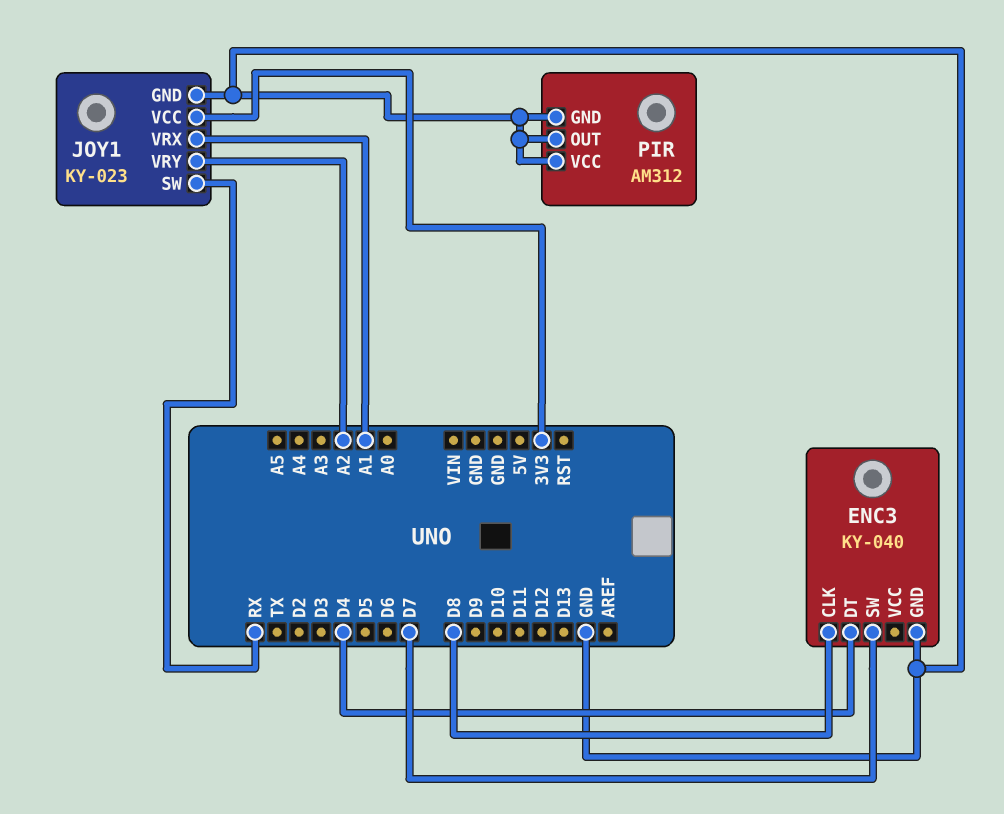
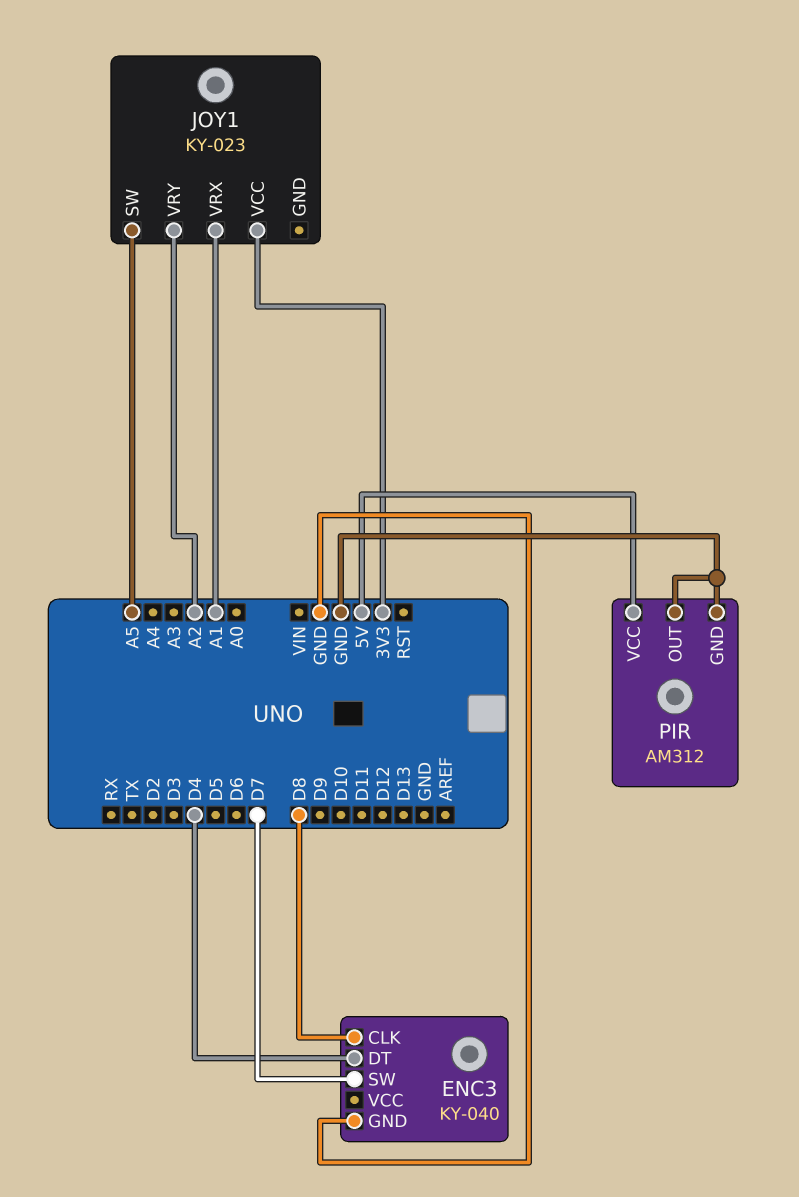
JOY1 pin GND: GND -> none
JOY1 pin SW: RX -> A5
PIR pin VCC: GND -> 5V

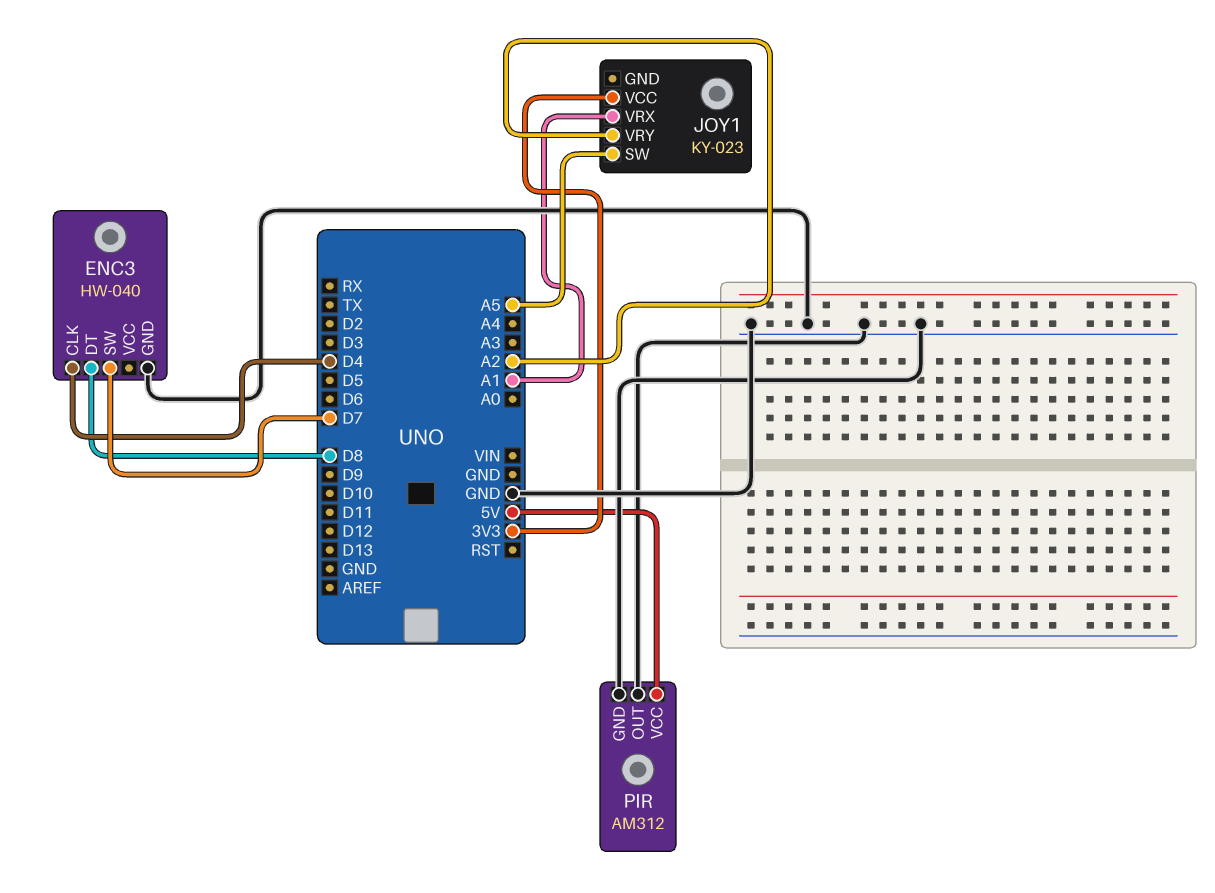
ENC3: KY-040 -> HW-040
ENC3 pin CLK: D8 -> D4
ENC3 pin DT: D4 -> D8

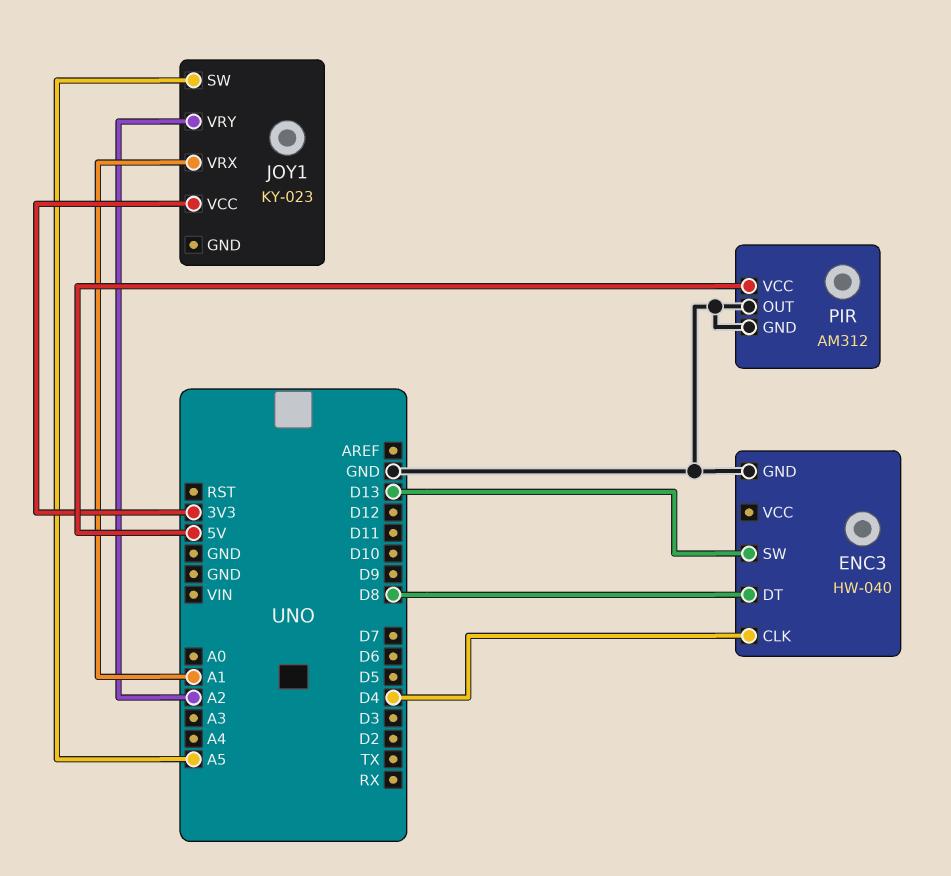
ENC3 pin SW: D7 -> D13

